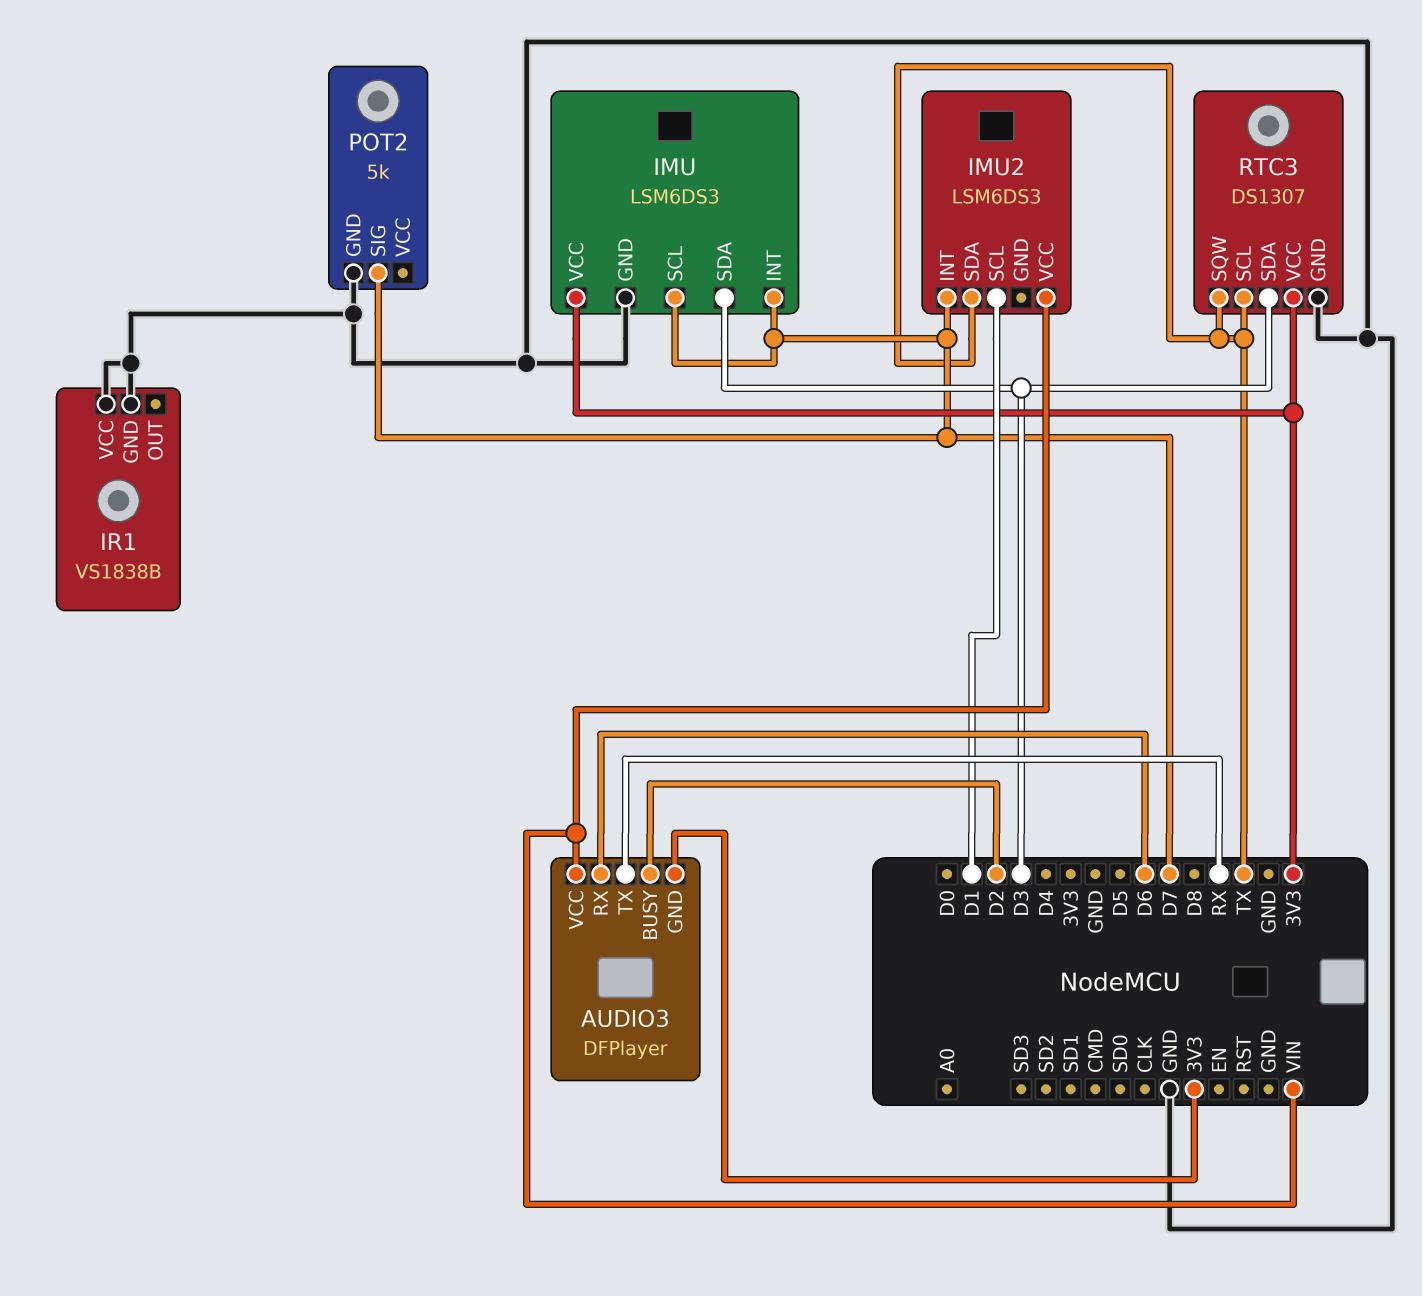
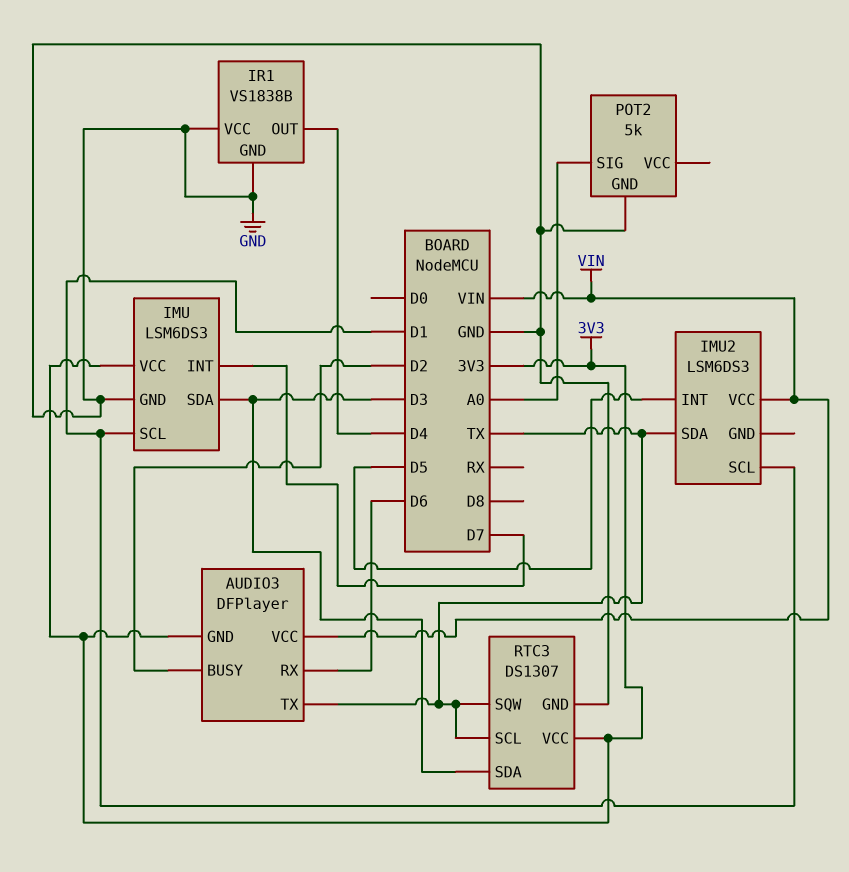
AUDIO3 pin TX: RX -> TX
IMU pin SCL: D7 -> D1
IMU2 pin INT: D7 -> D5
IR1 pin OUT: none -> D4
POT2 pin SIG: D7 -> A0

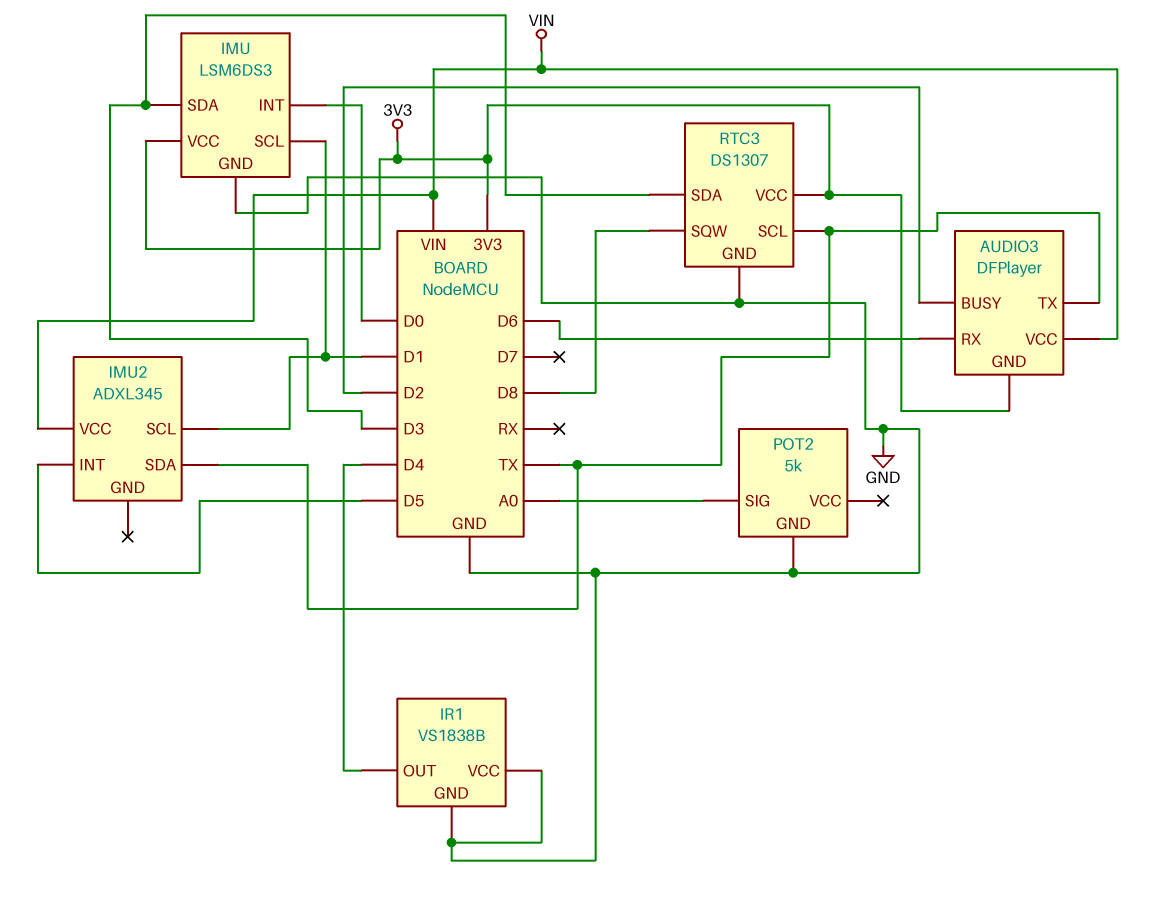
IMU pin INT: D7 -> D0
IMU2: LSM6DS3 -> ADXL345
RTC3 pin SQW: TX -> D8

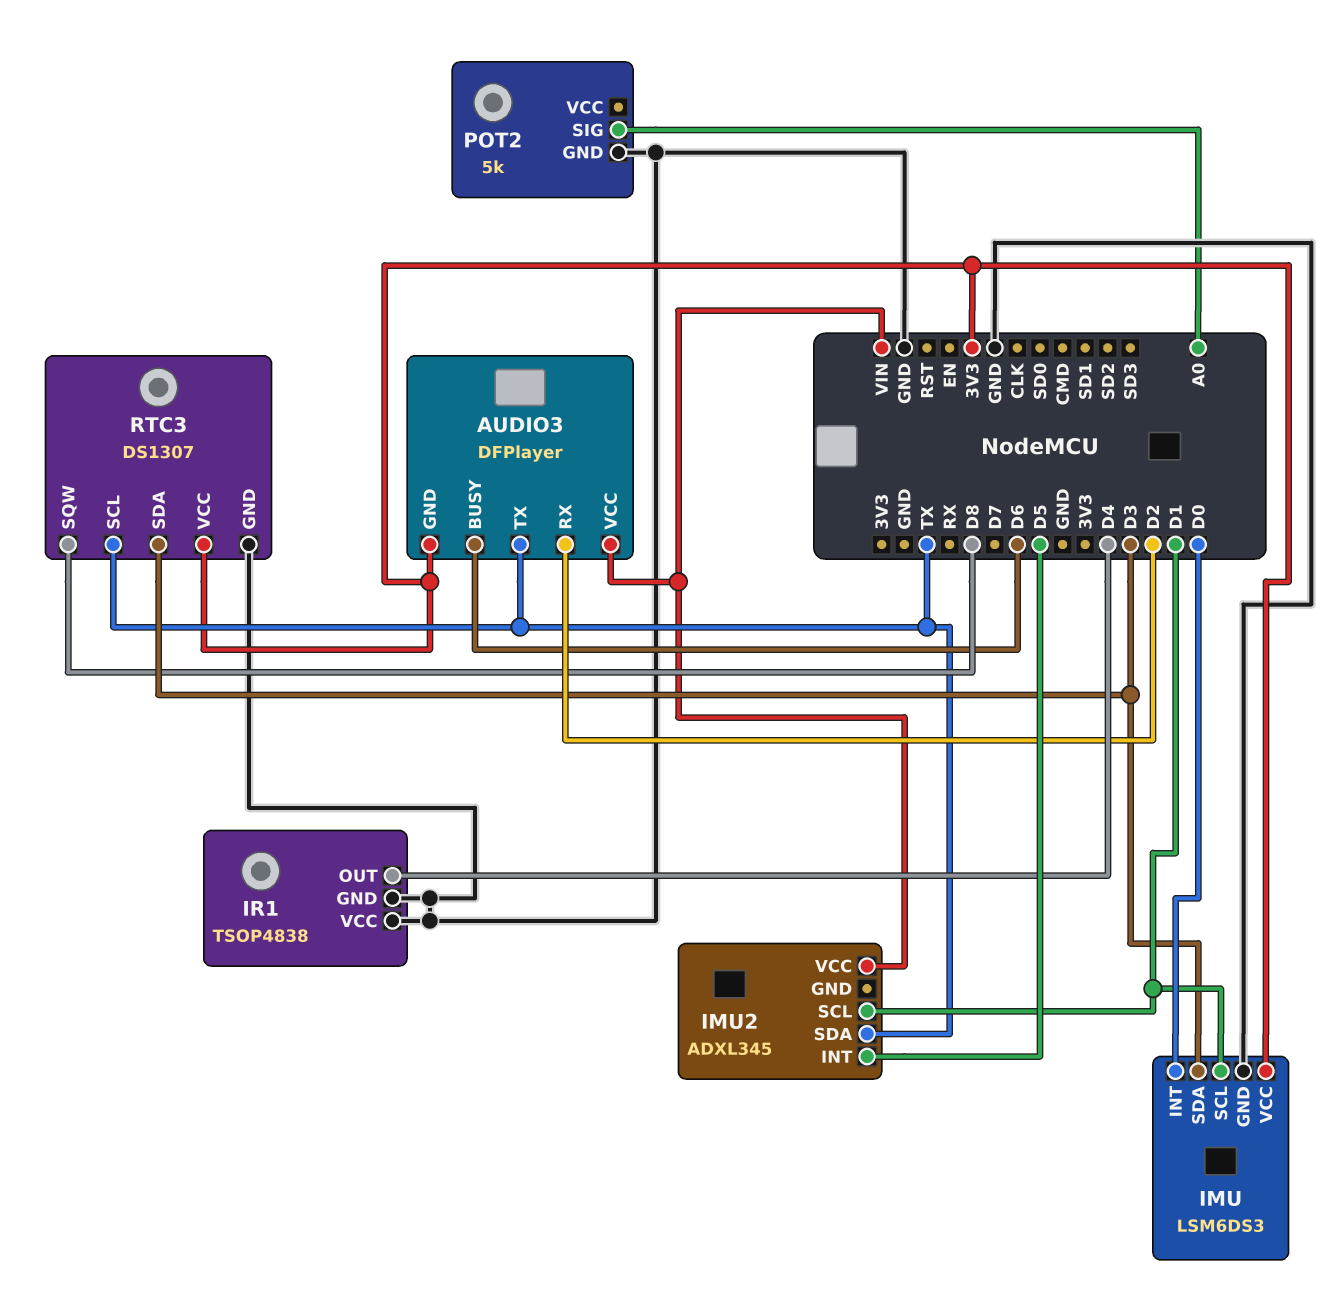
AUDIO3 pin BUSY: D2 -> D6
AUDIO3 pin RX: D6 -> D2
IR1: VS1838B -> TSOP4838

